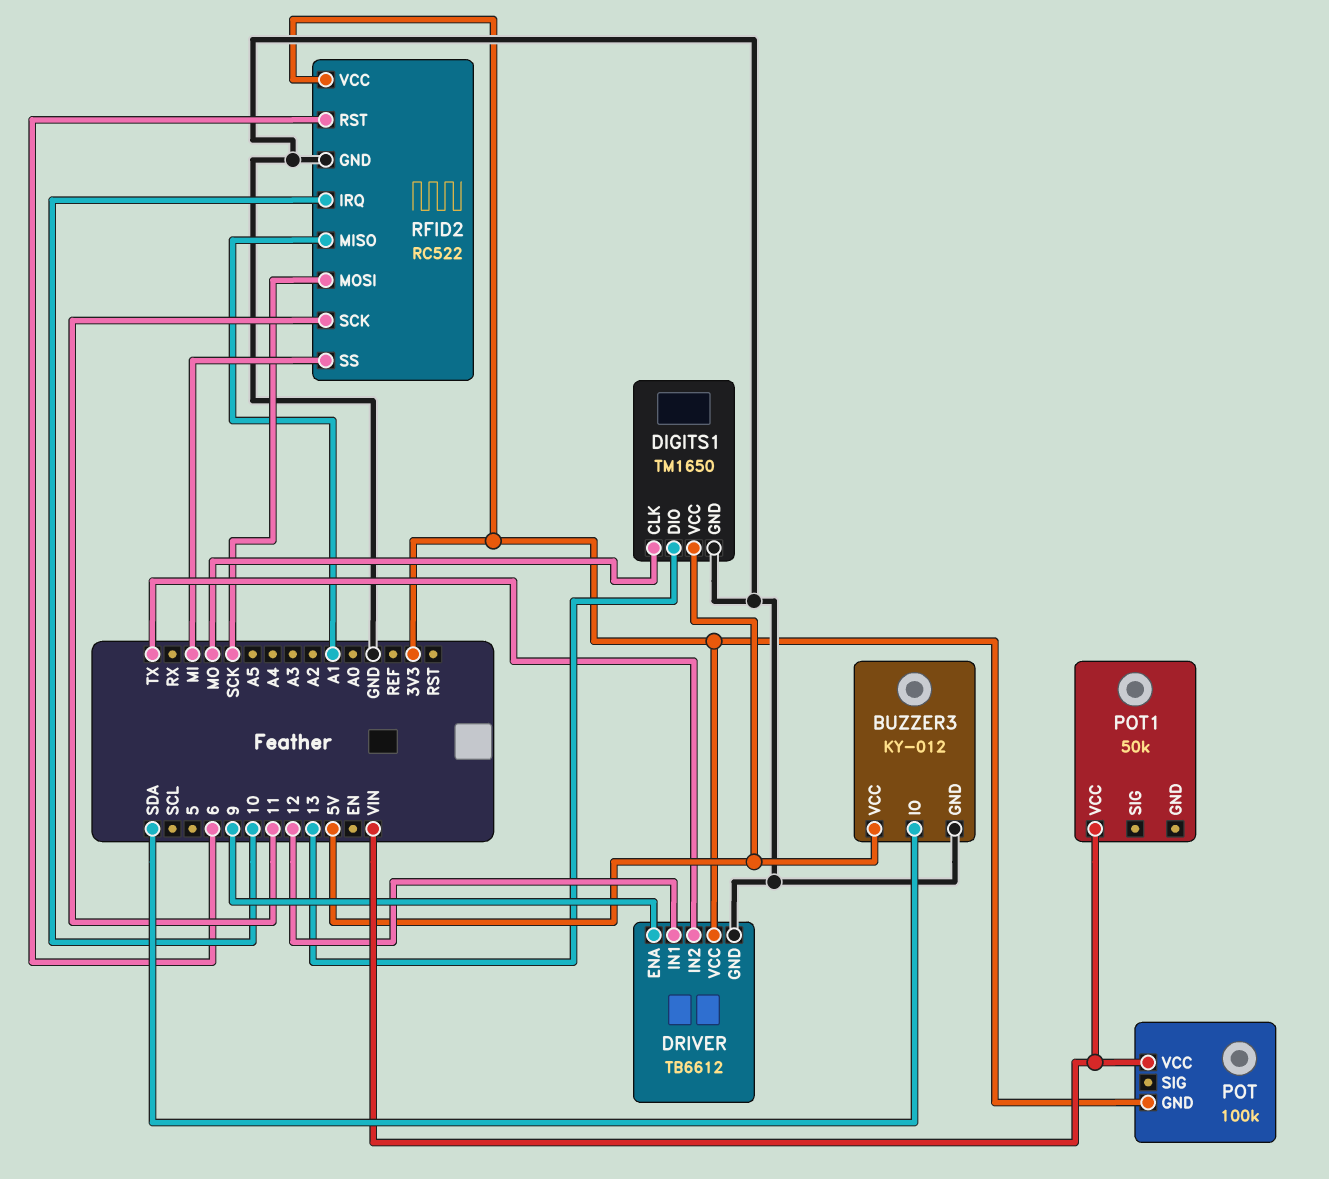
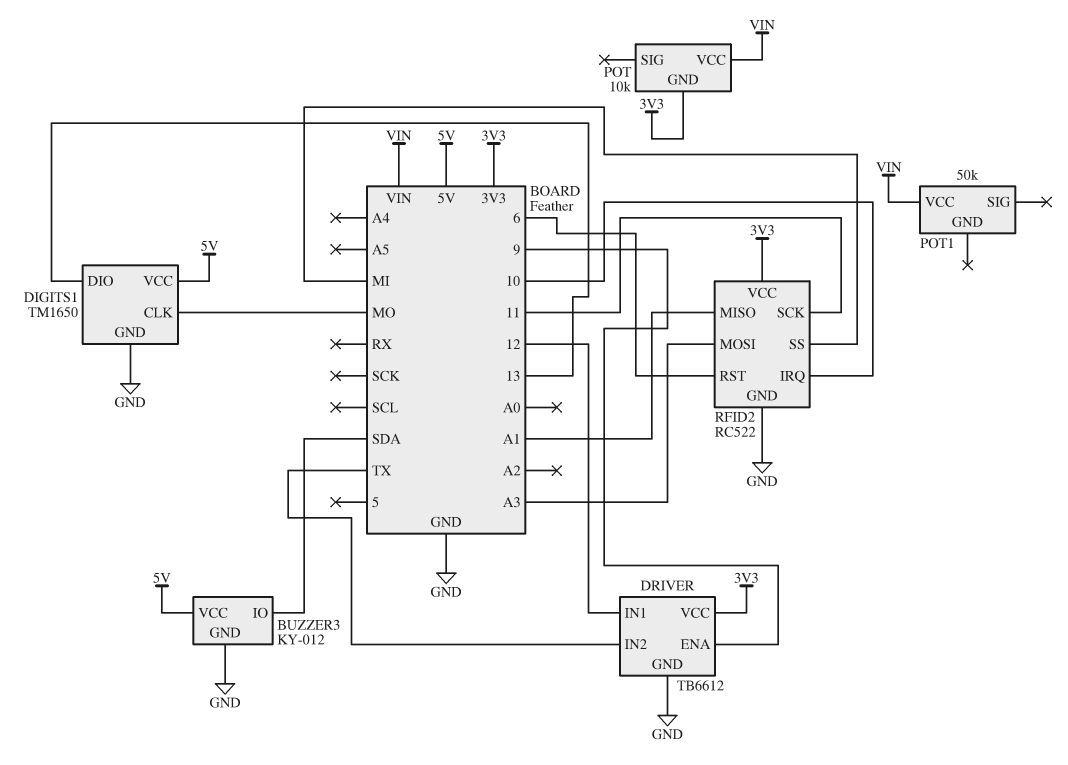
POT: 100k -> 10k
RFID2 pin MOSI: SCK -> A3

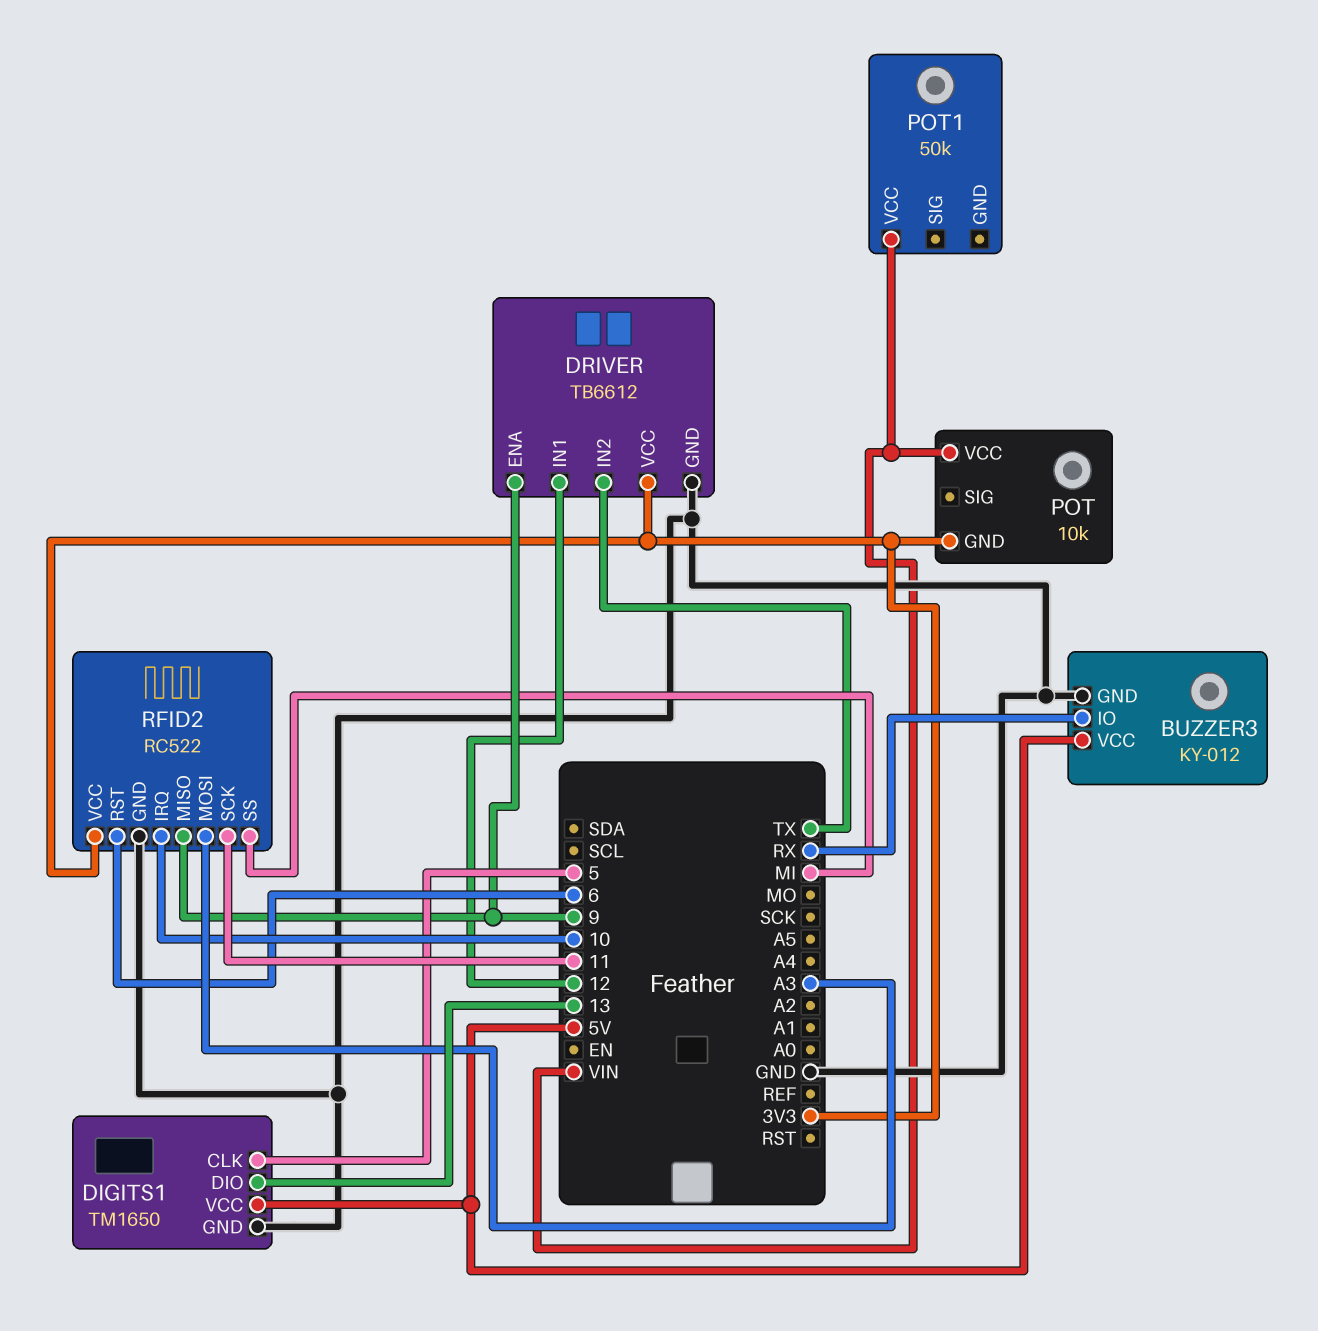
BUZZER3 pin IO: SDA -> RX
DIGITS1 pin CLK: MO -> 5
RFID2 pin MISO: A1 -> 9

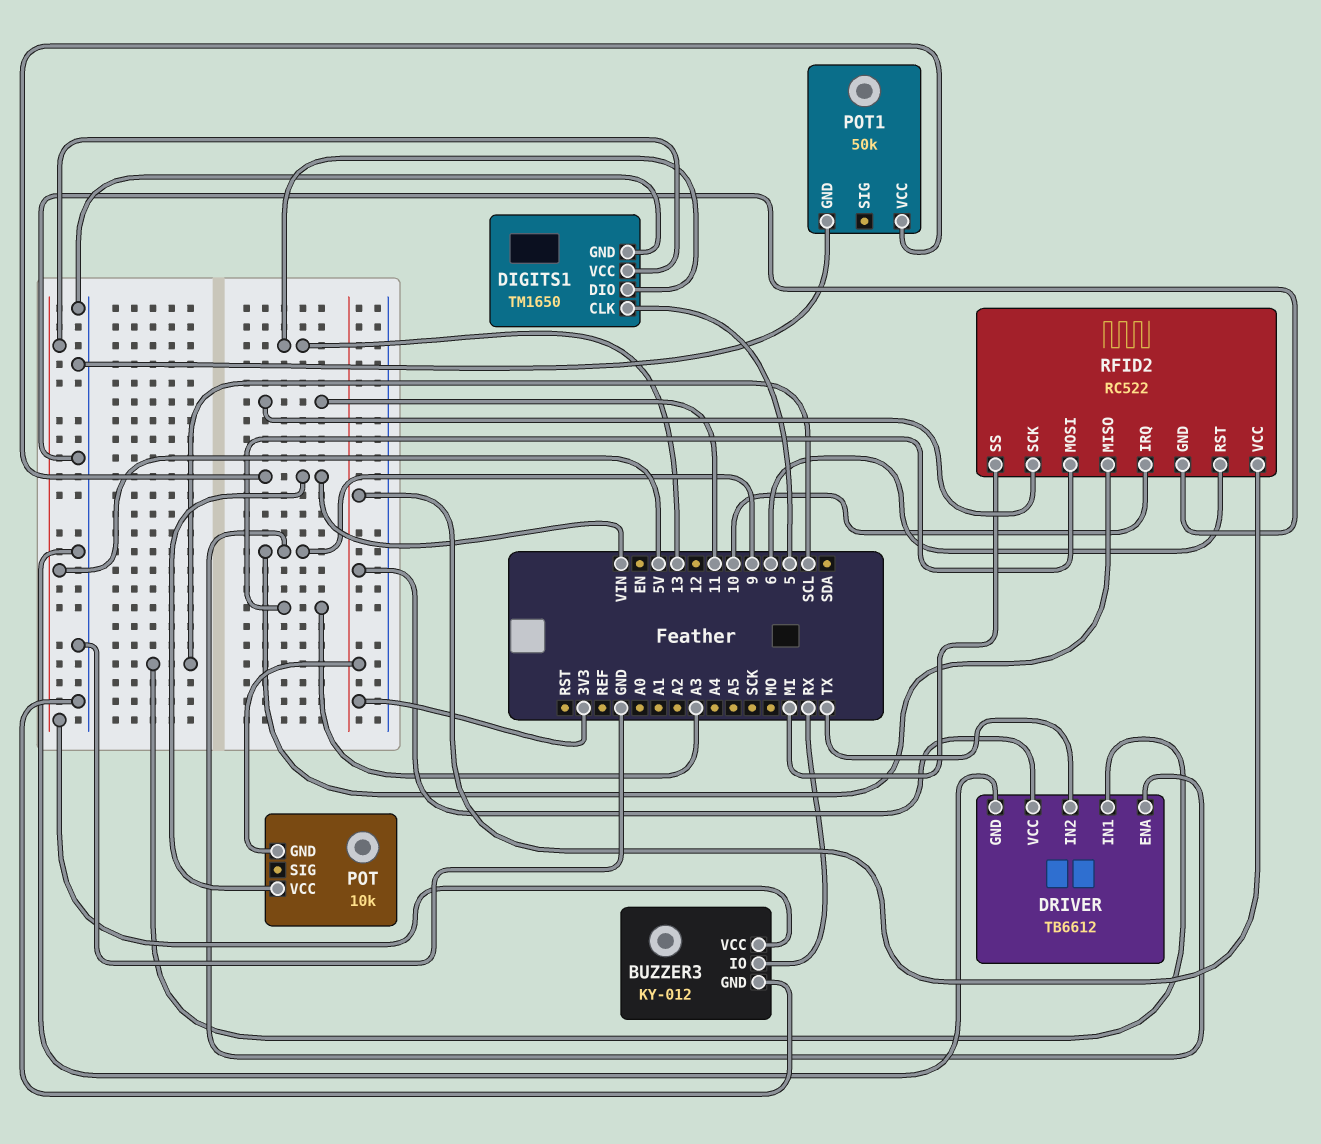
DRIVER pin IN1: 12 -> SCL
POT1 pin GND: none -> GND

